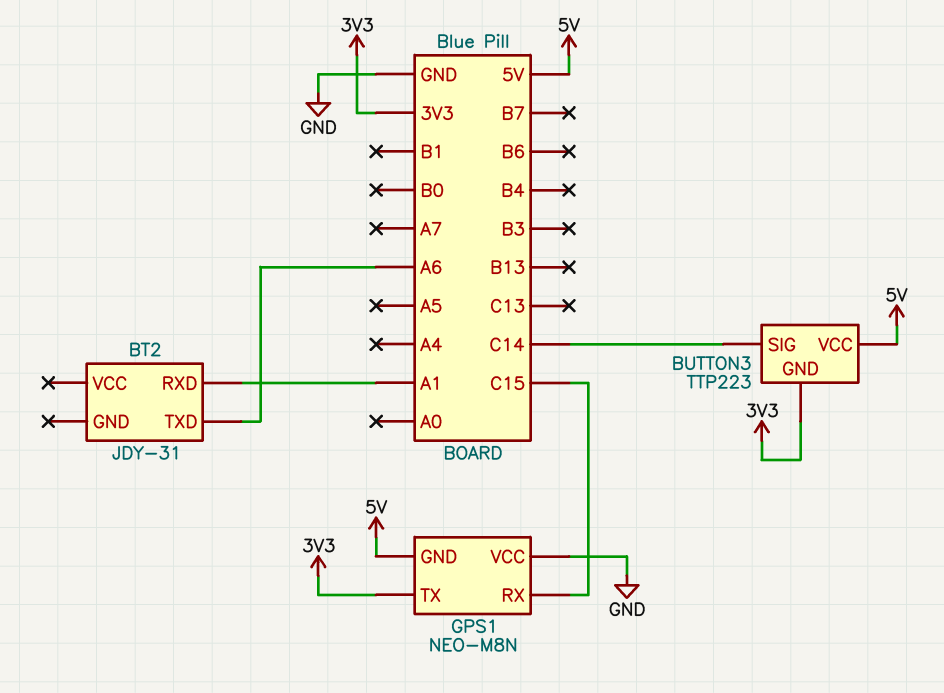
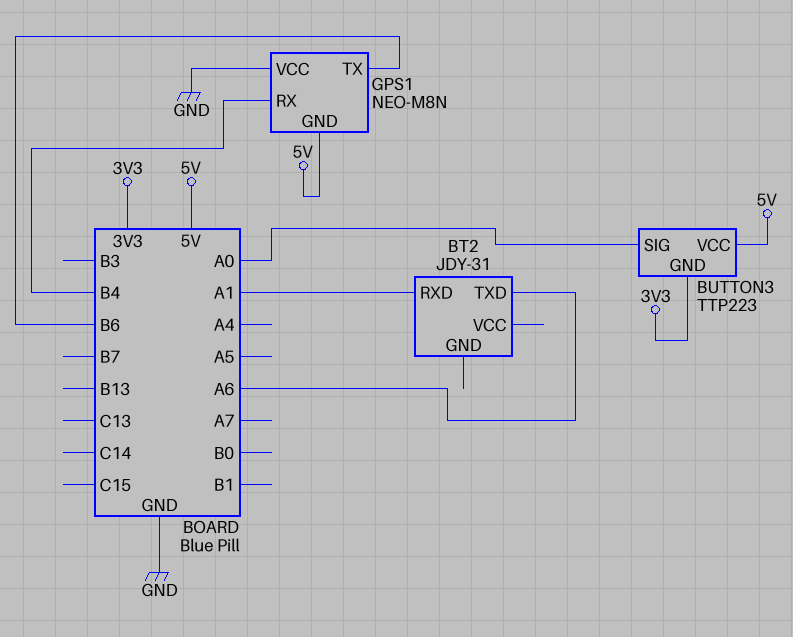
BUTTON3 pin SIG: C14 -> A0
GPS1 pin RX: C15 -> B4
GPS1 pin TX: 3V3 -> B6

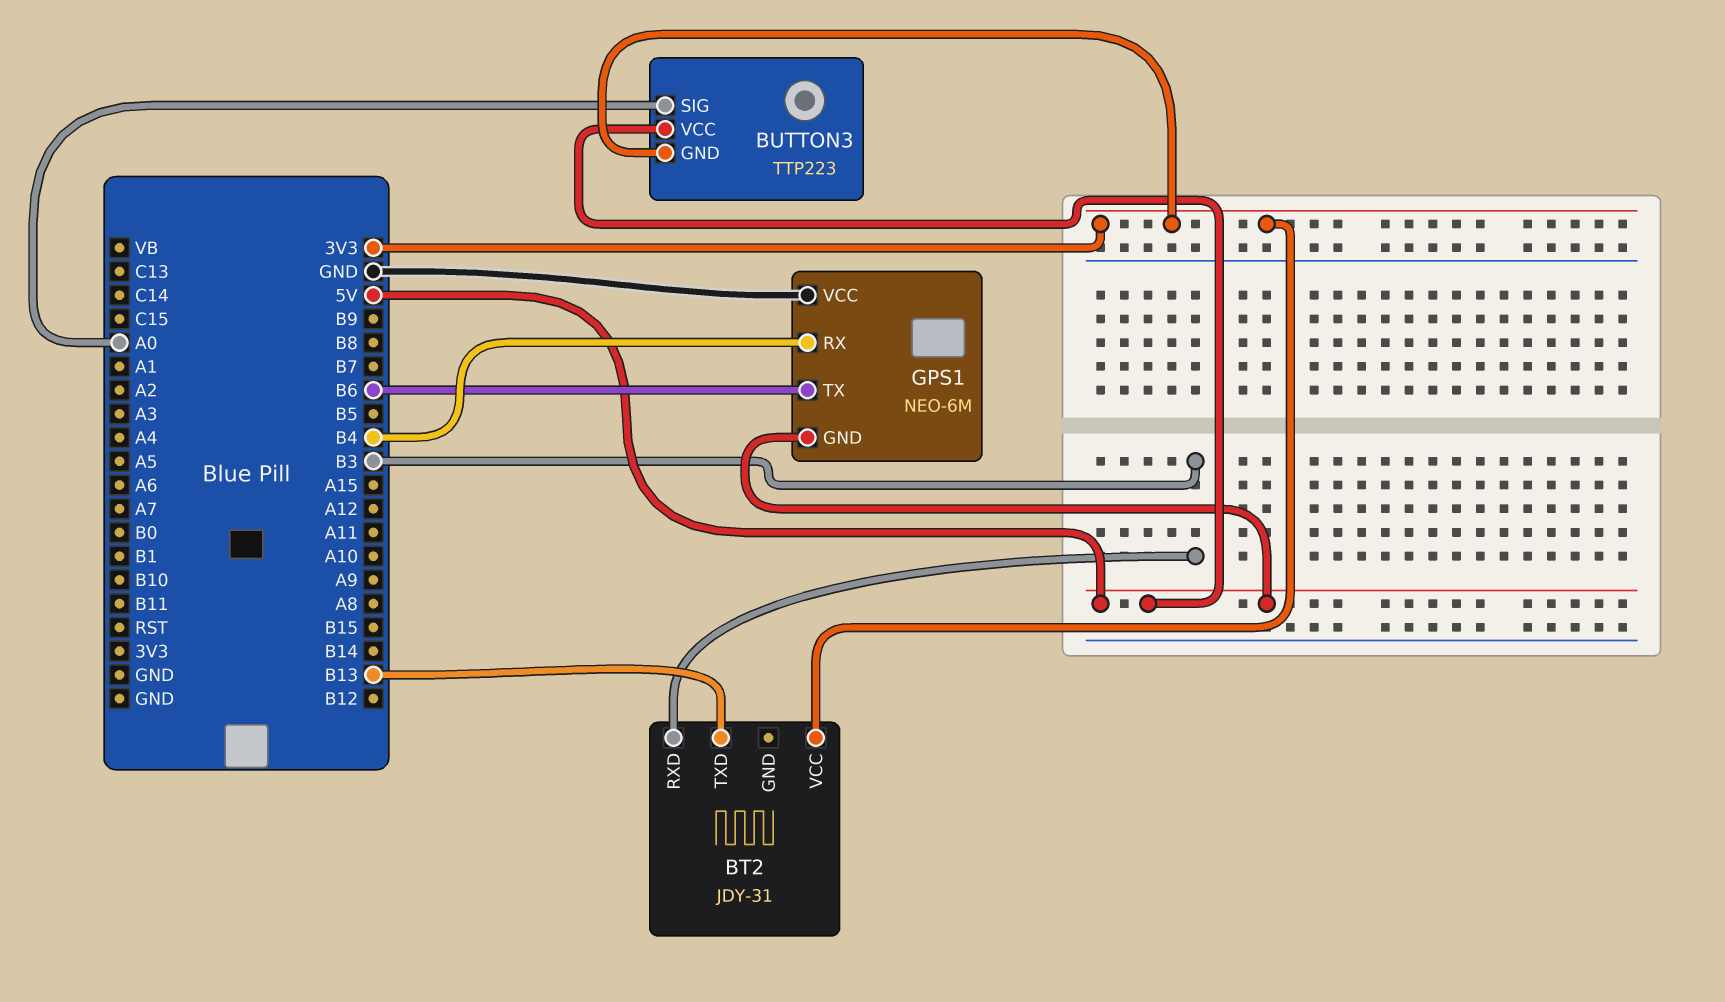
BT2 pin RXD: A1 -> B3
BT2 pin TXD: A6 -> B13
BT2 pin VCC: none -> 3V3
GPS1: NEO-M8N -> NEO-6M

